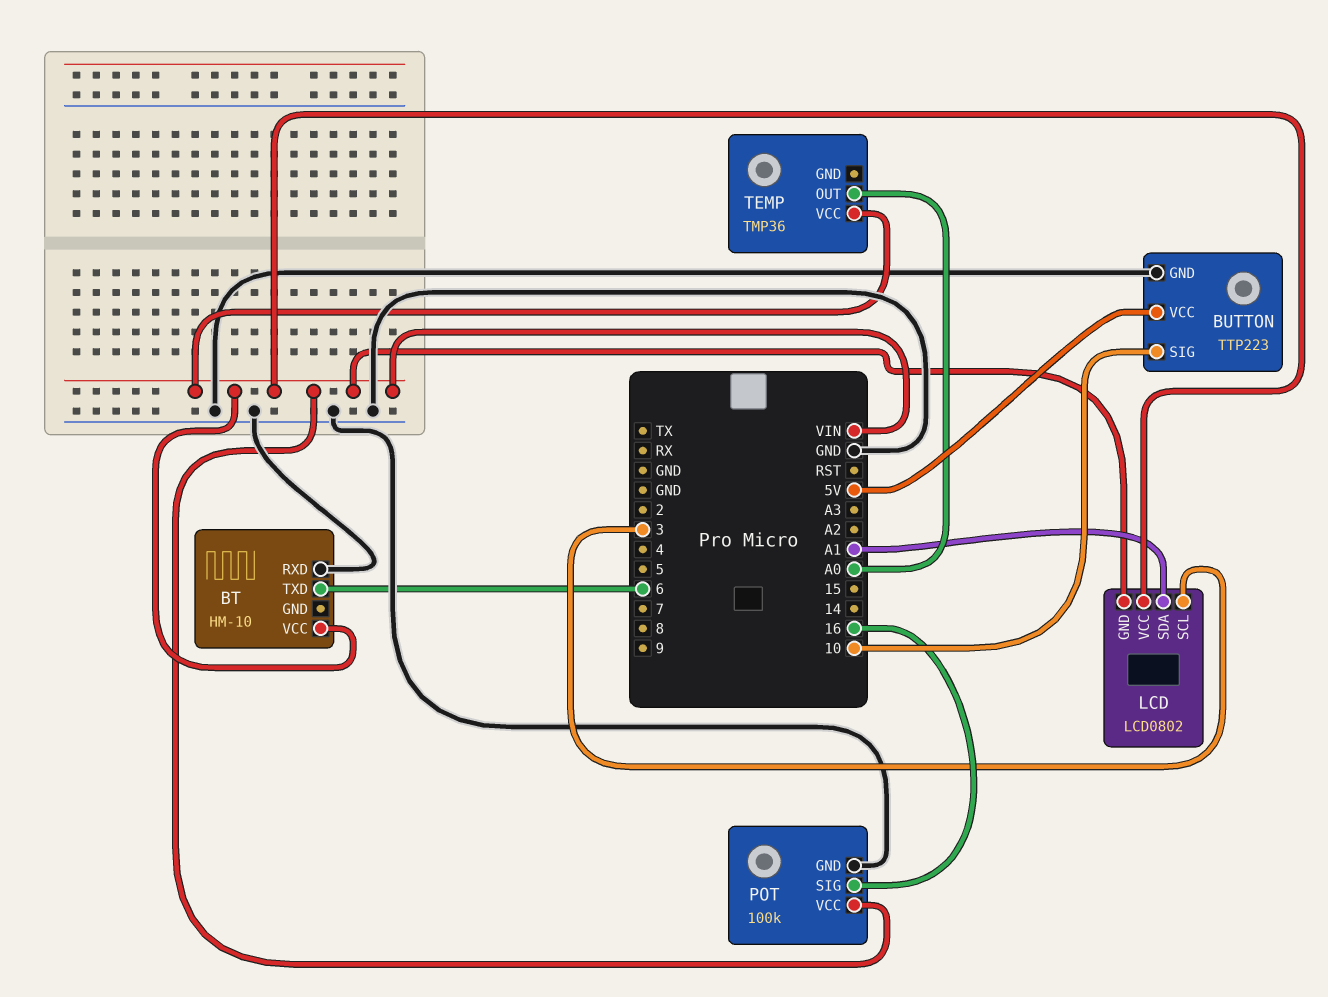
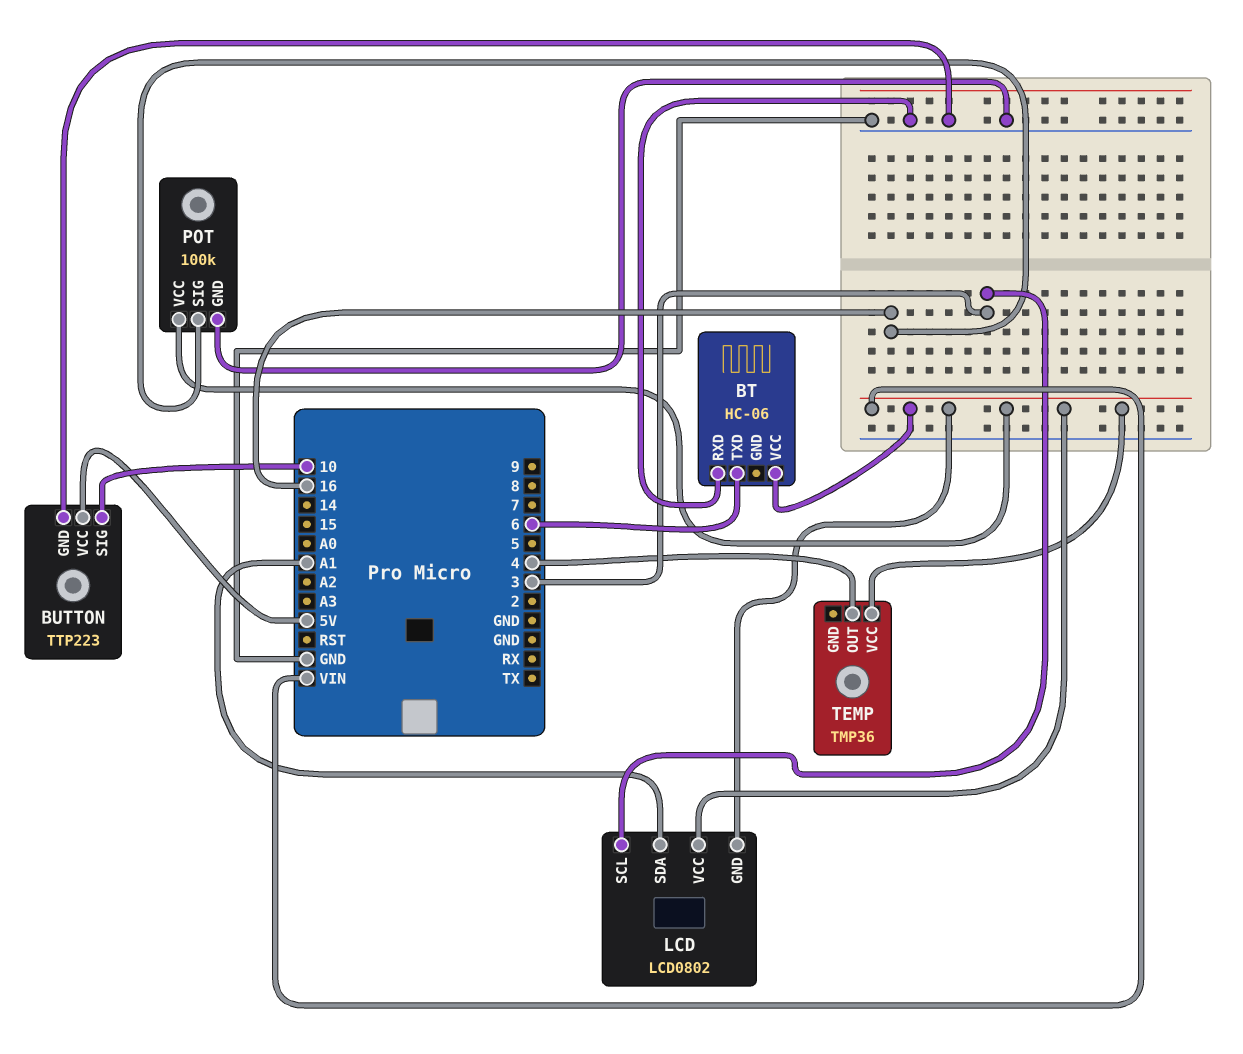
BT: HM-10 -> HC-06
TEMP pin OUT: A0 -> 4

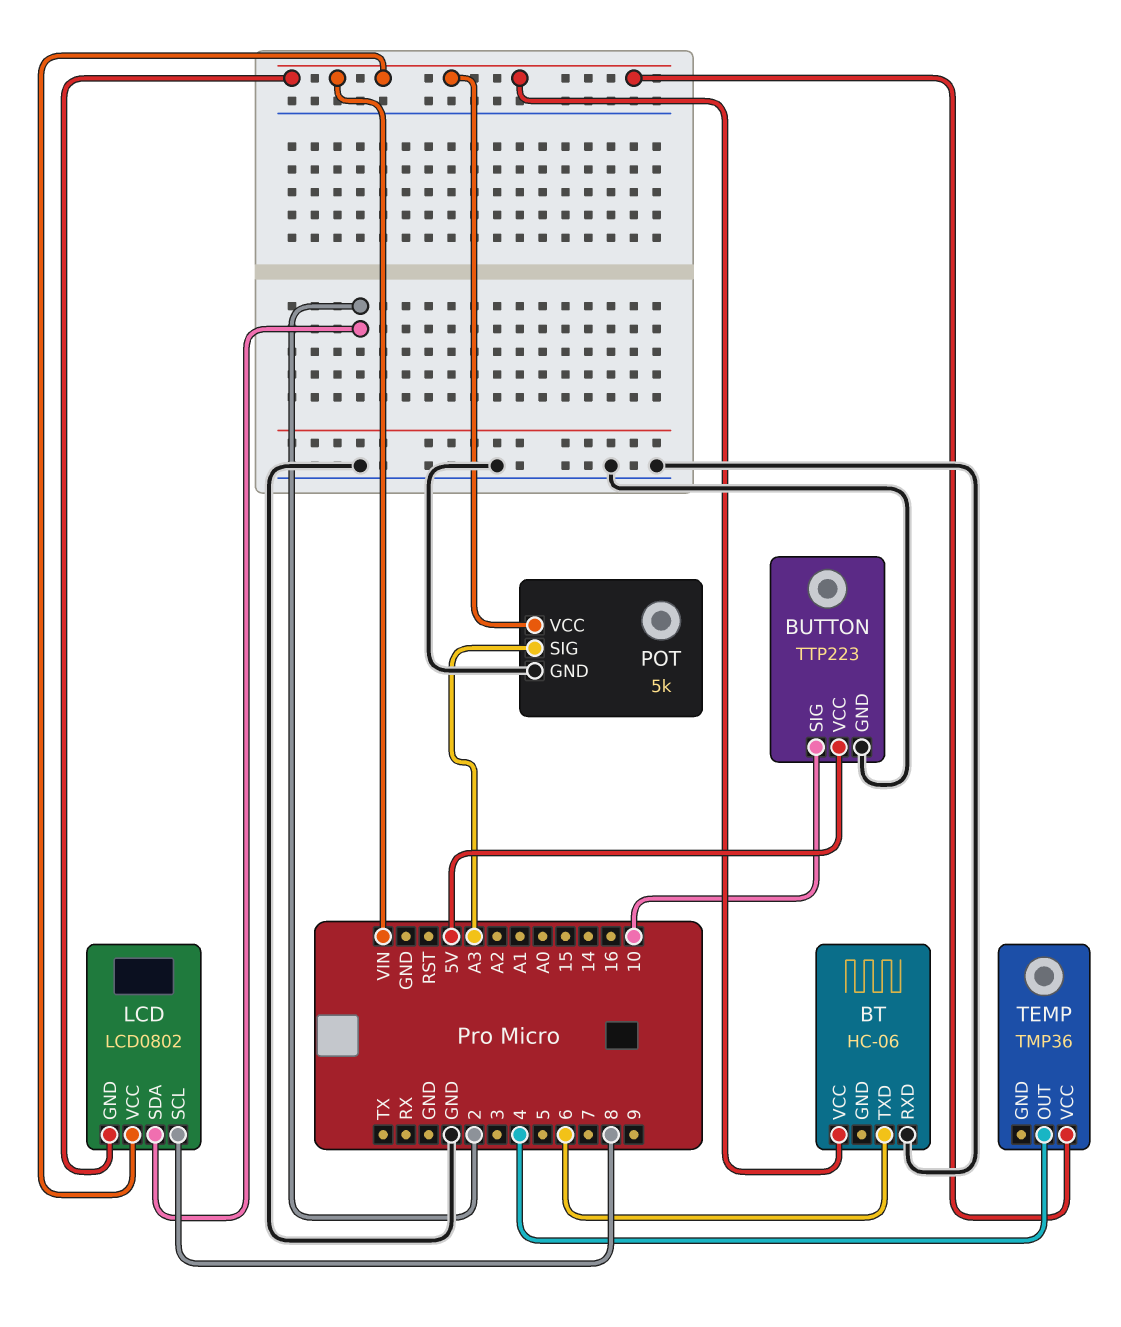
LCD pin SCL: 3 -> 8
LCD pin SDA: A1 -> 2
POT: 100k -> 5k
POT pin SIG: 16 -> A3

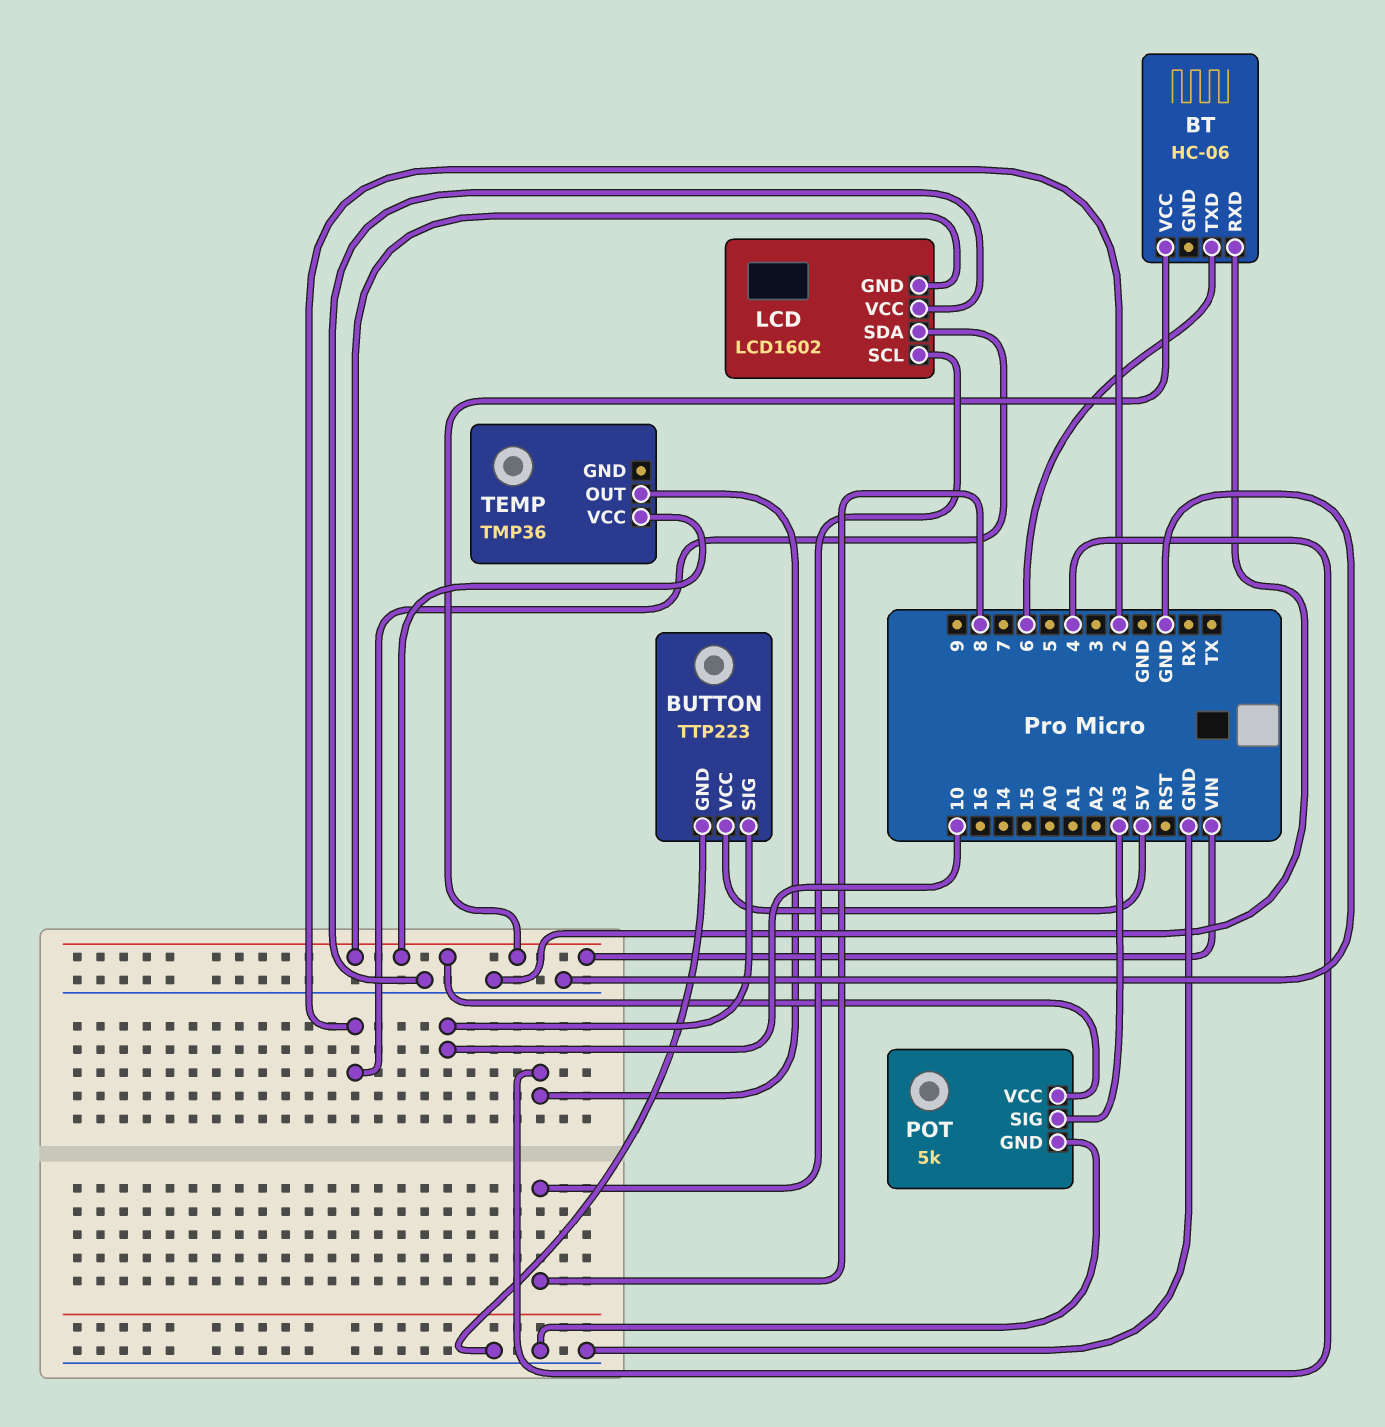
LCD: LCD0802 -> LCD1602
LCD pin VCC: VIN -> GND

